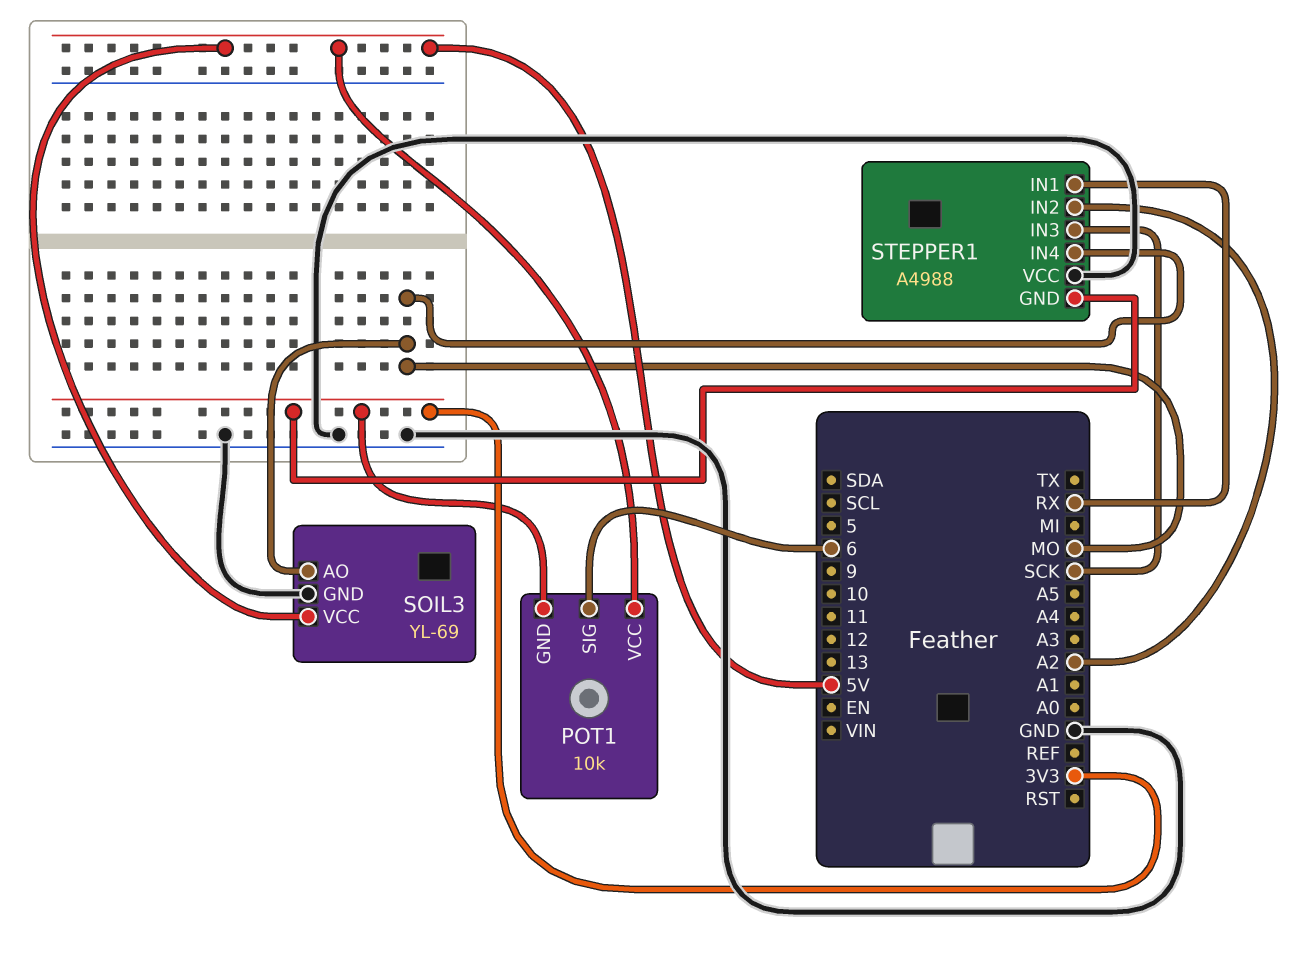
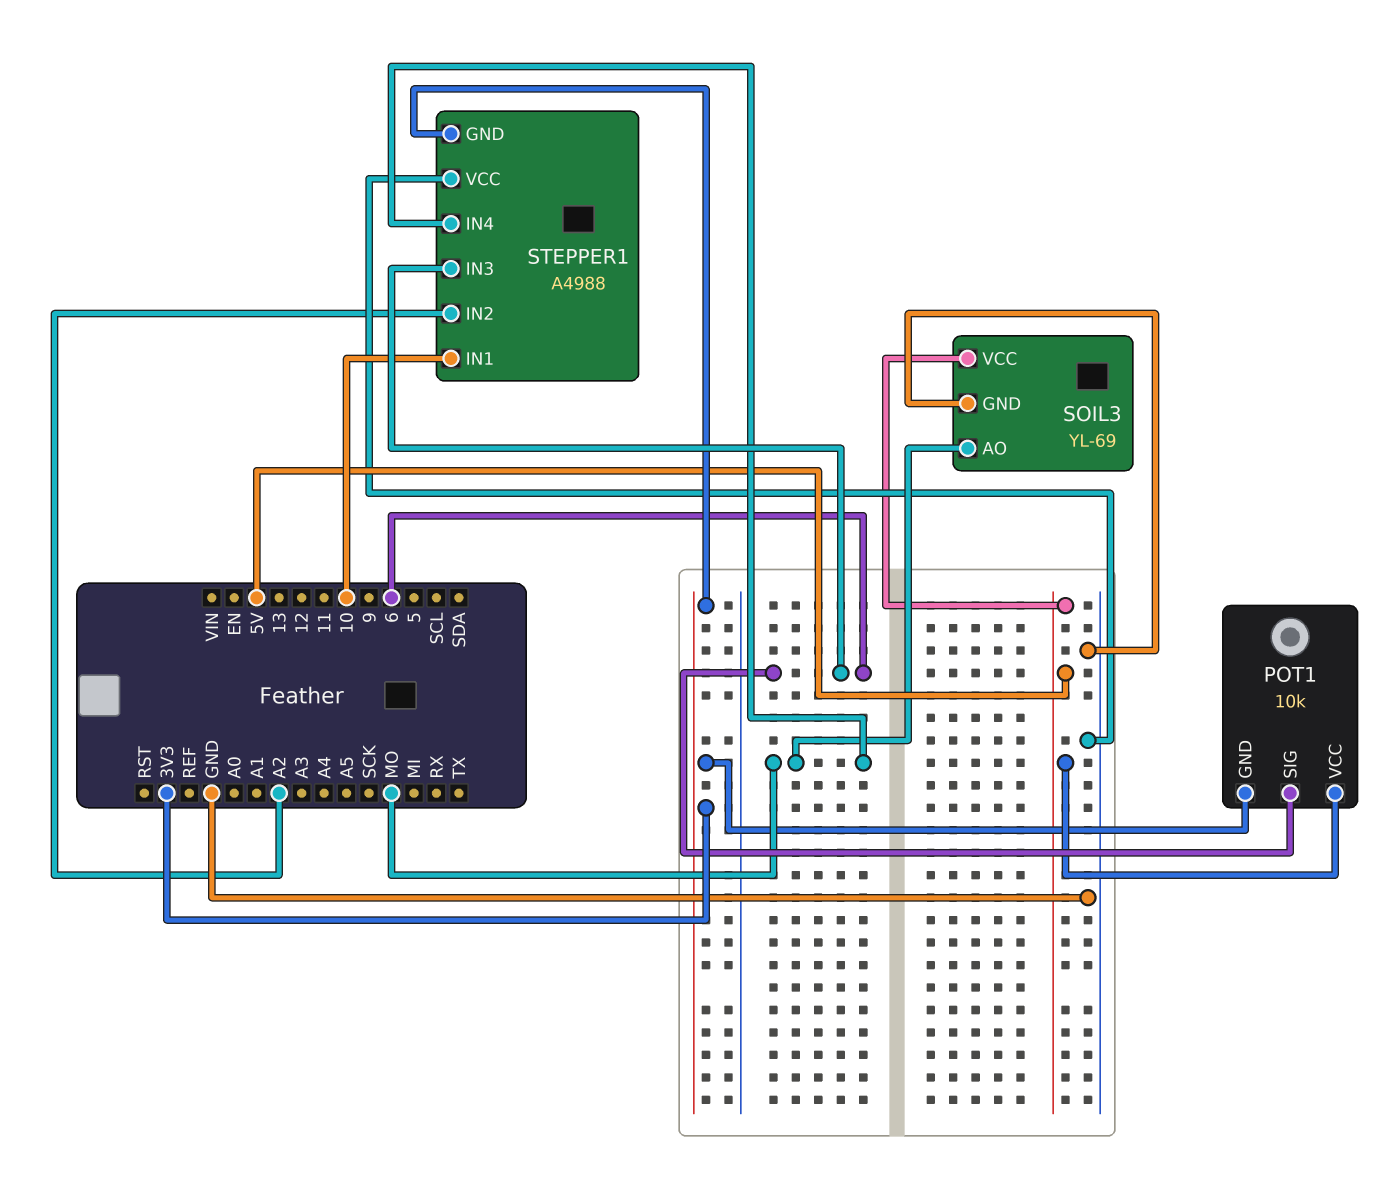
STEPPER1 pin IN1: RX -> 10
STEPPER1 pin IN3: SCK -> 6

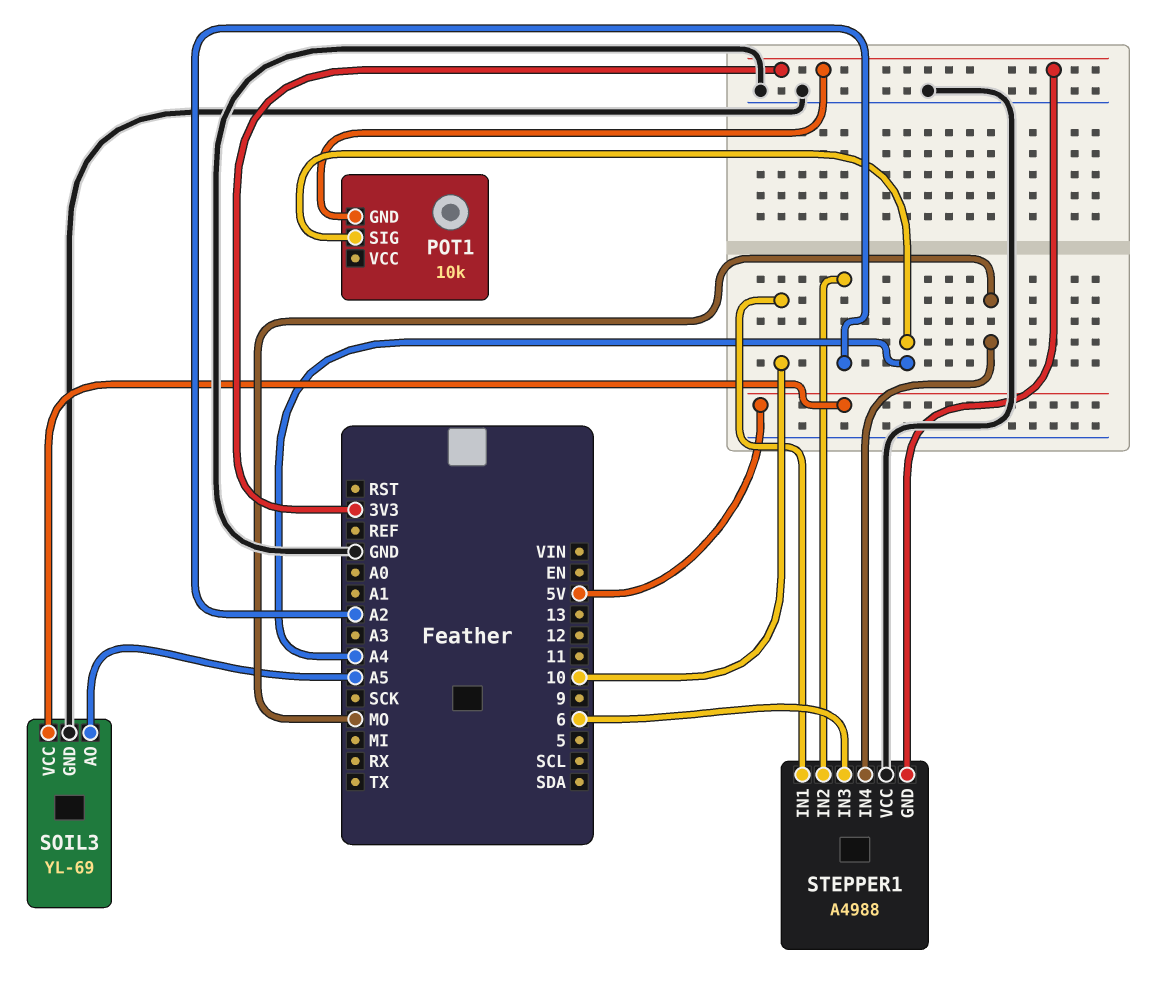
POT1 pin SIG: 6 -> A4
POT1 pin VCC: 5V -> none
SOIL3 pin AO: MO -> A5

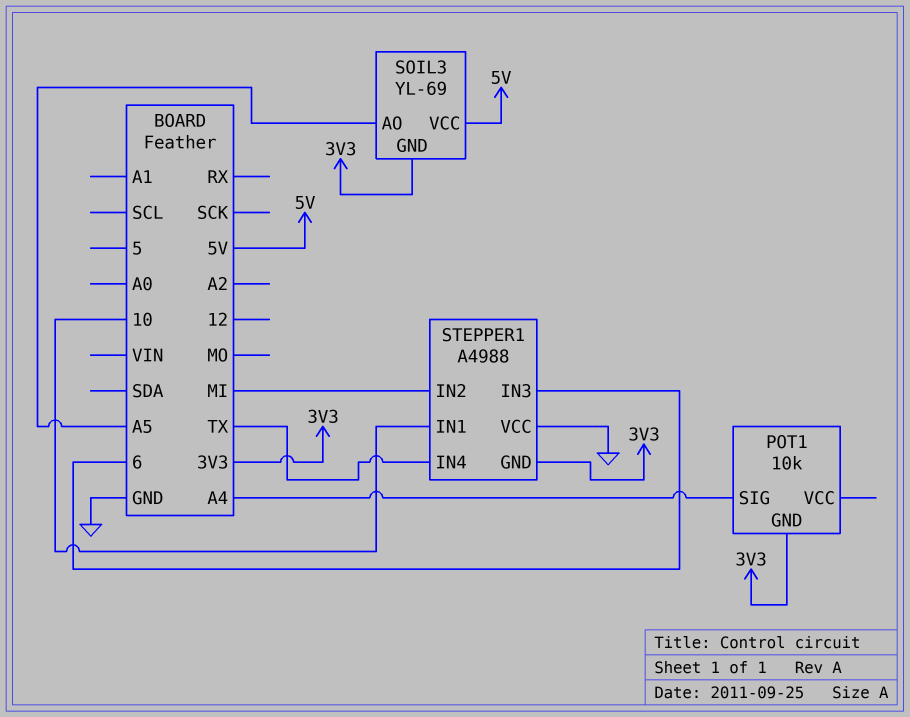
SOIL3 pin GND: GND -> 3V3
STEPPER1 pin IN2: A2 -> MI
STEPPER1 pin IN4: MO -> TX

